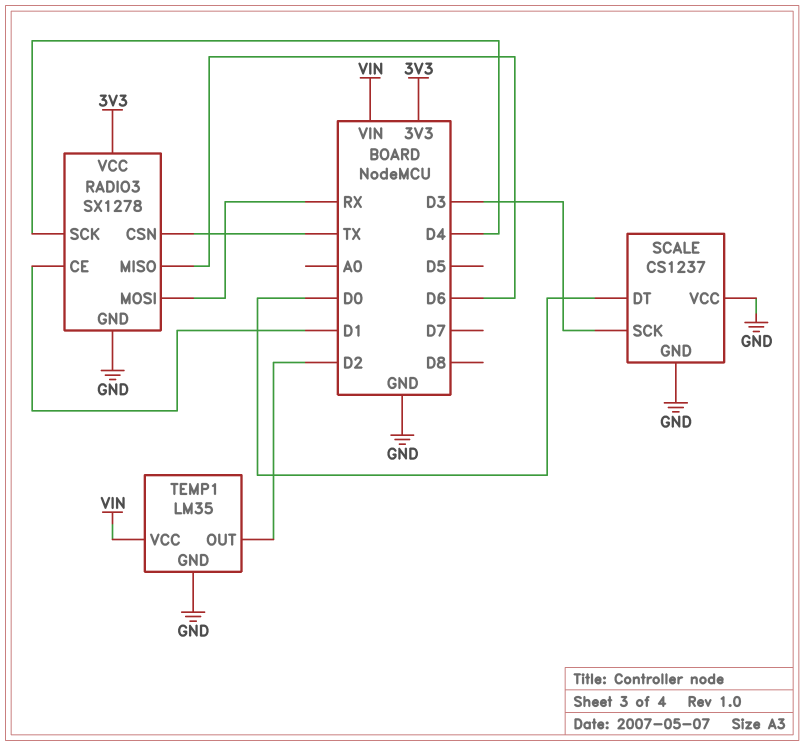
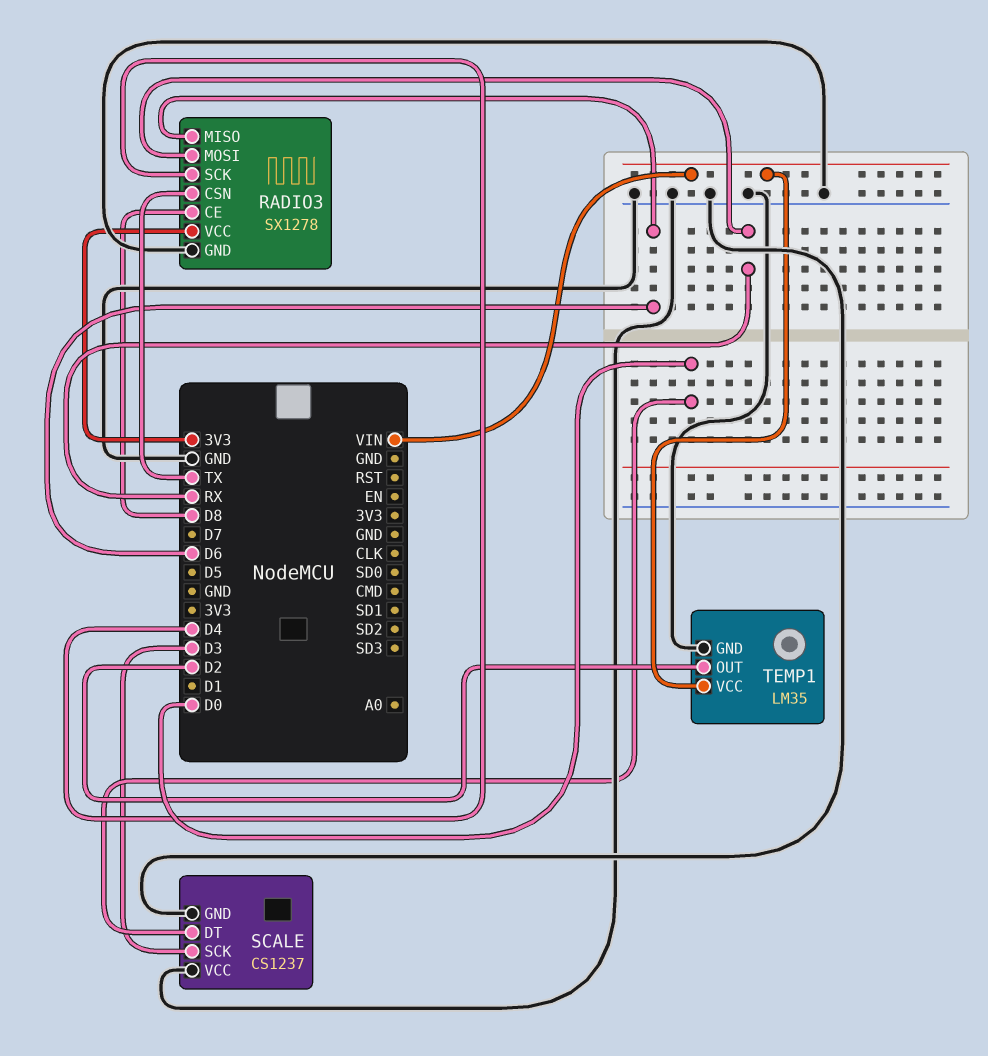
RADIO3 pin CE: D1 -> D8

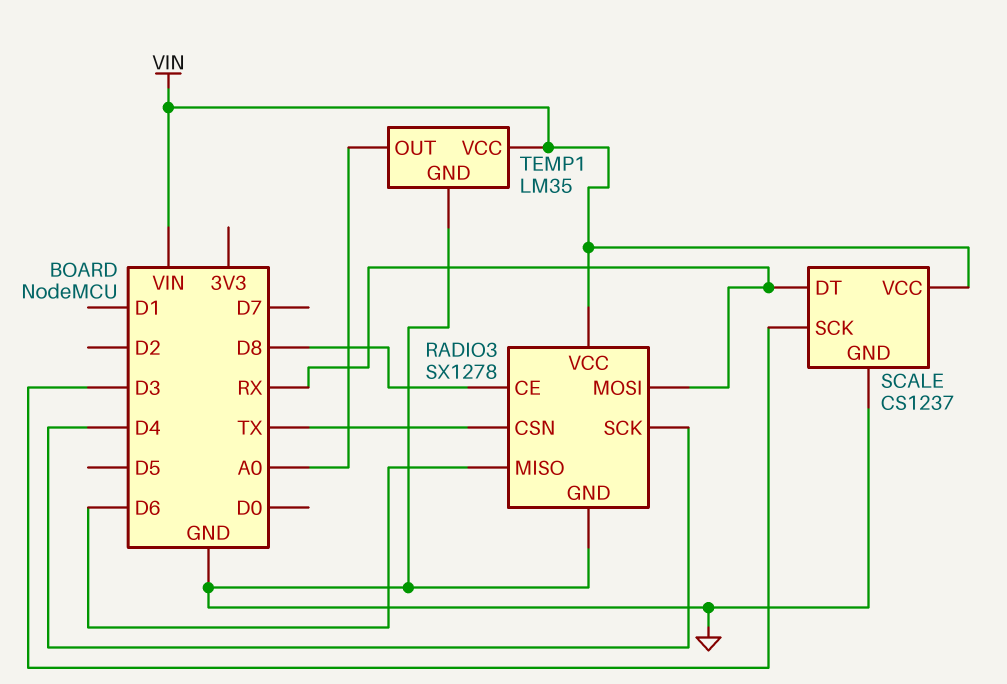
RADIO3 pin VCC: 3V3 -> VIN
SCALE pin DT: D0 -> RX
SCALE pin VCC: GND -> VIN
TEMP1 pin OUT: D2 -> A0

